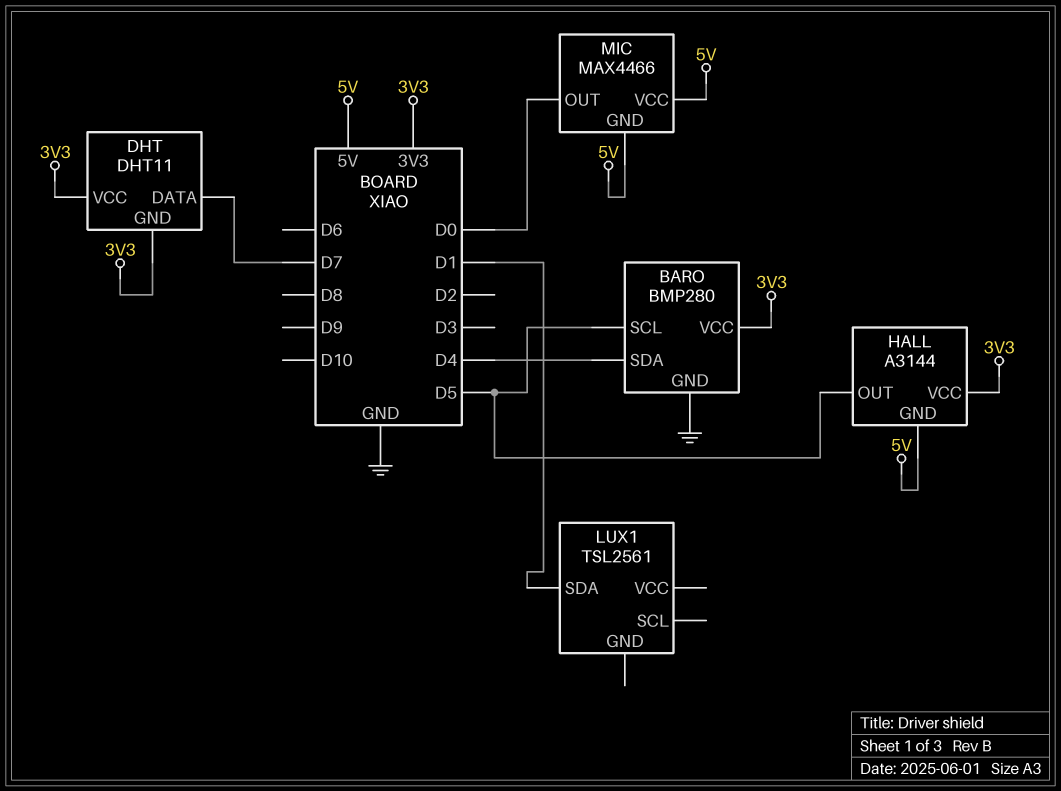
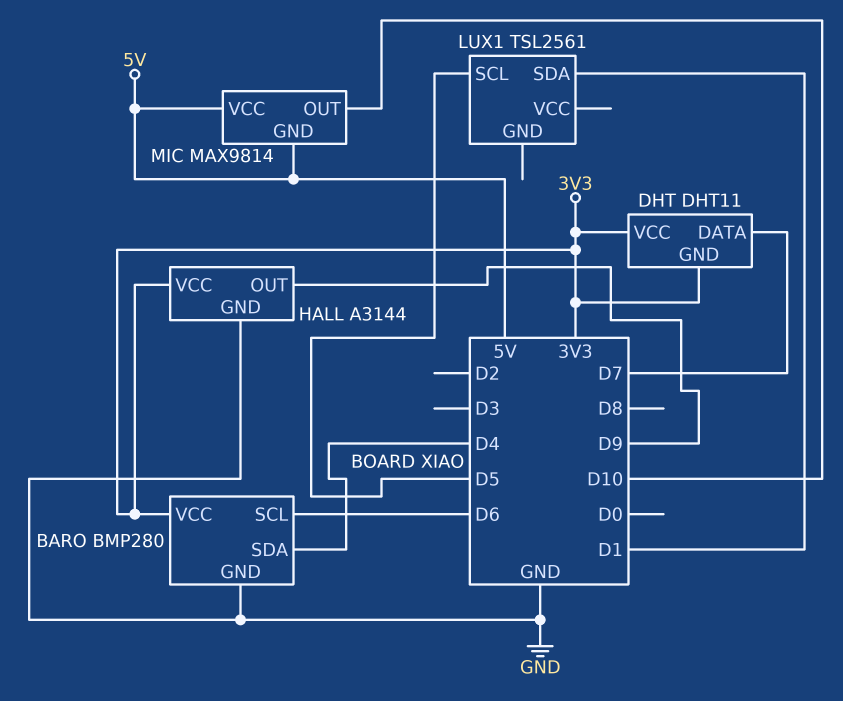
BARO pin SCL: D5 -> D6
HALL pin GND: 5V -> GND
HALL pin OUT: D5 -> D9
LUX1 pin SCL: none -> D5
MIC: MAX4466 -> MAX9814
MIC pin OUT: D0 -> D10

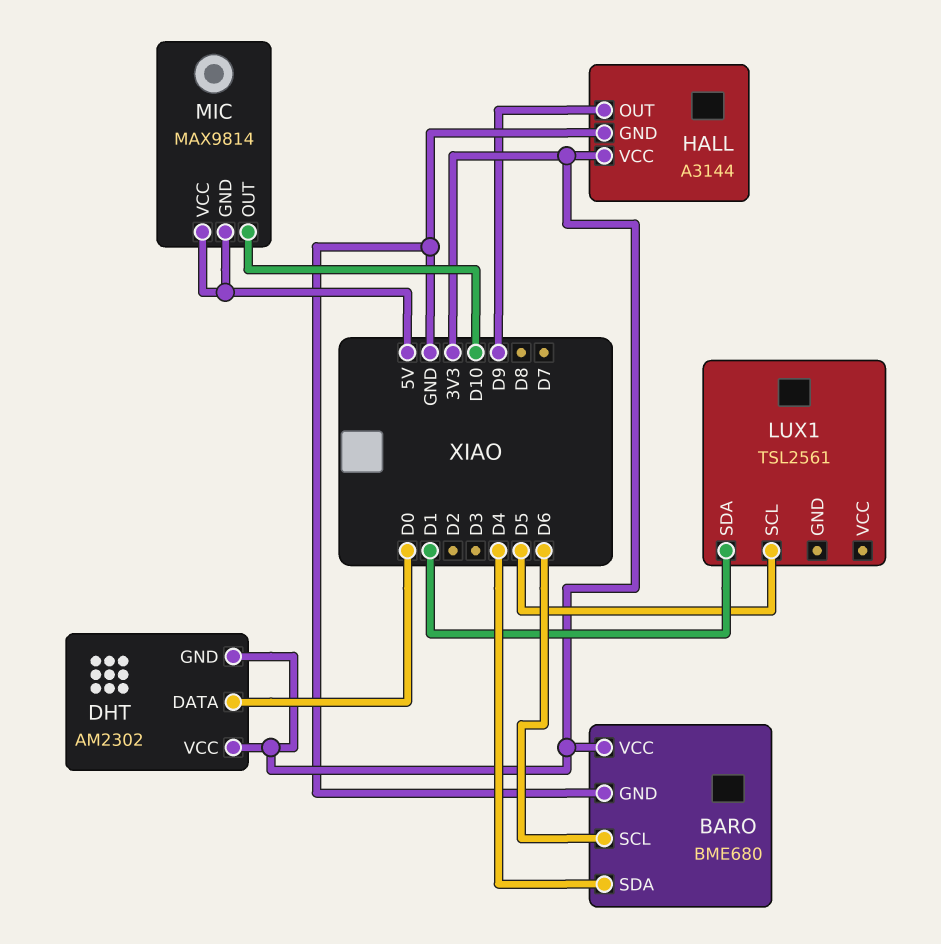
BARO: BMP280 -> BME680
DHT: DHT11 -> AM2302
DHT pin DATA: D7 -> D0

